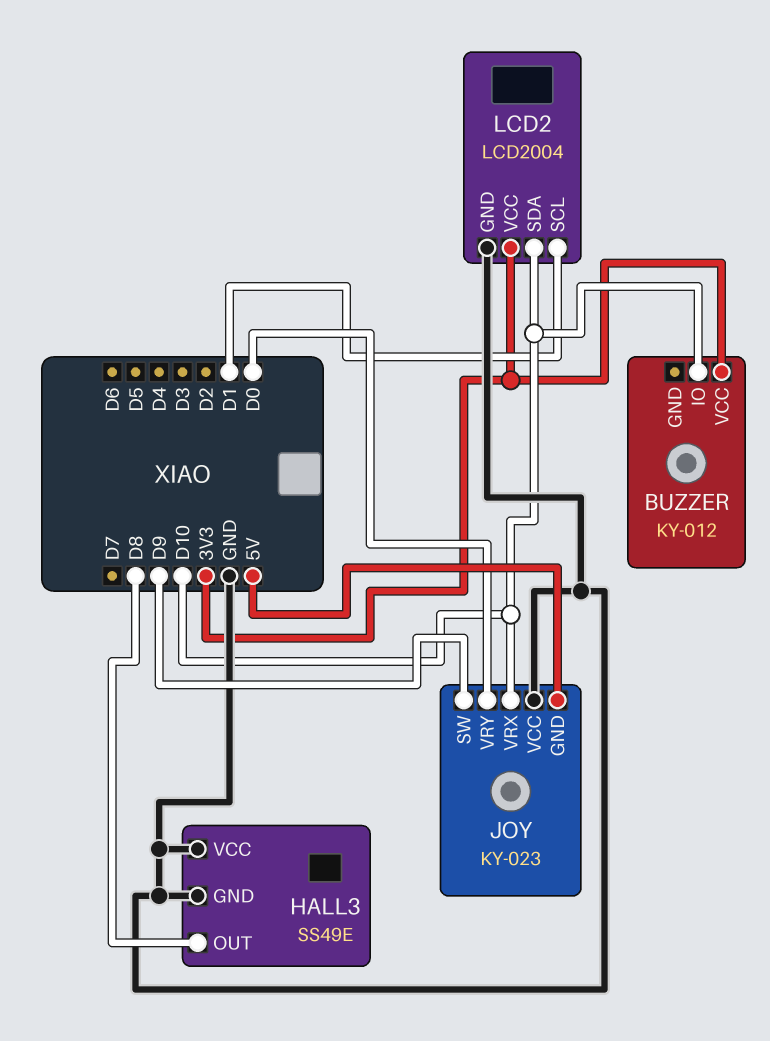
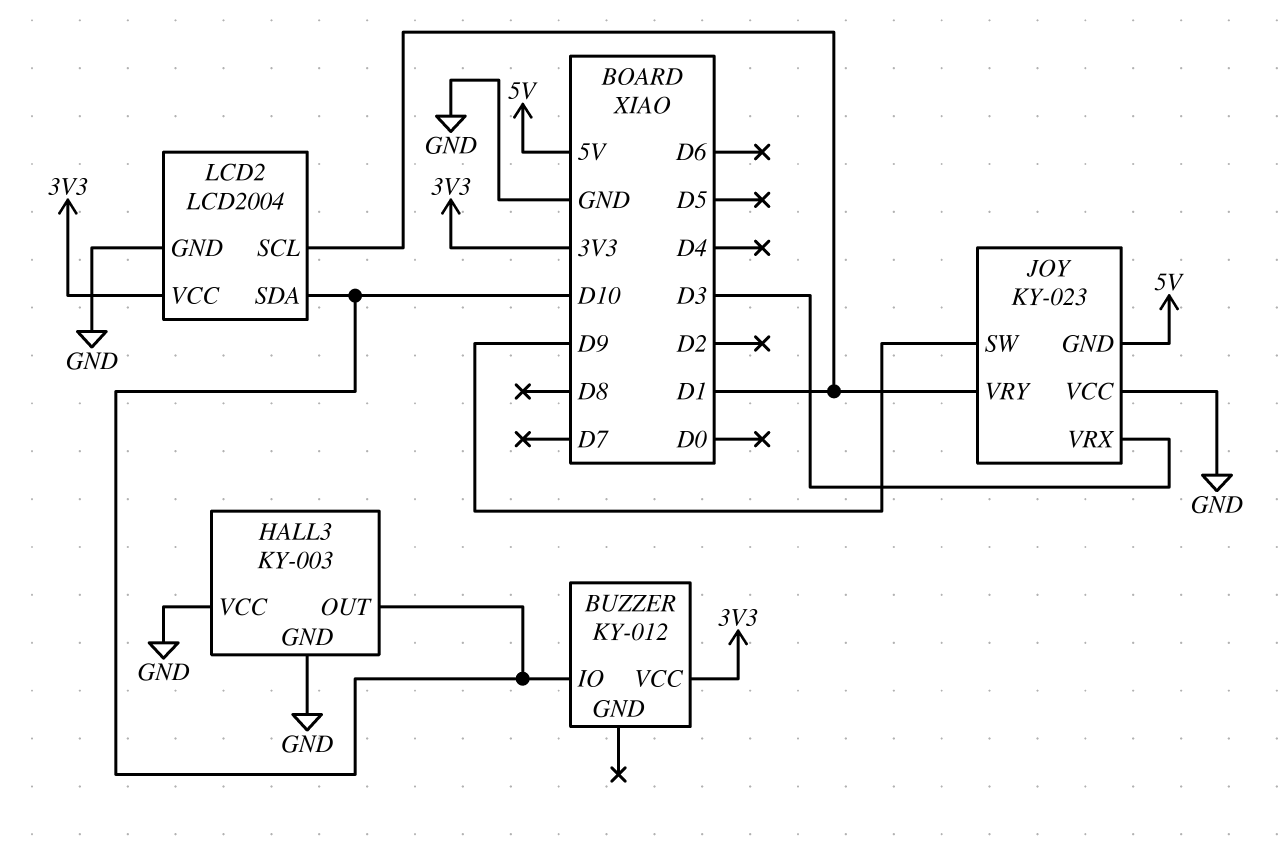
HALL3: SS49E -> KY-003
HALL3 pin OUT: D8 -> D10
JOY pin VRX: D10 -> D3
JOY pin VRY: D0 -> D1

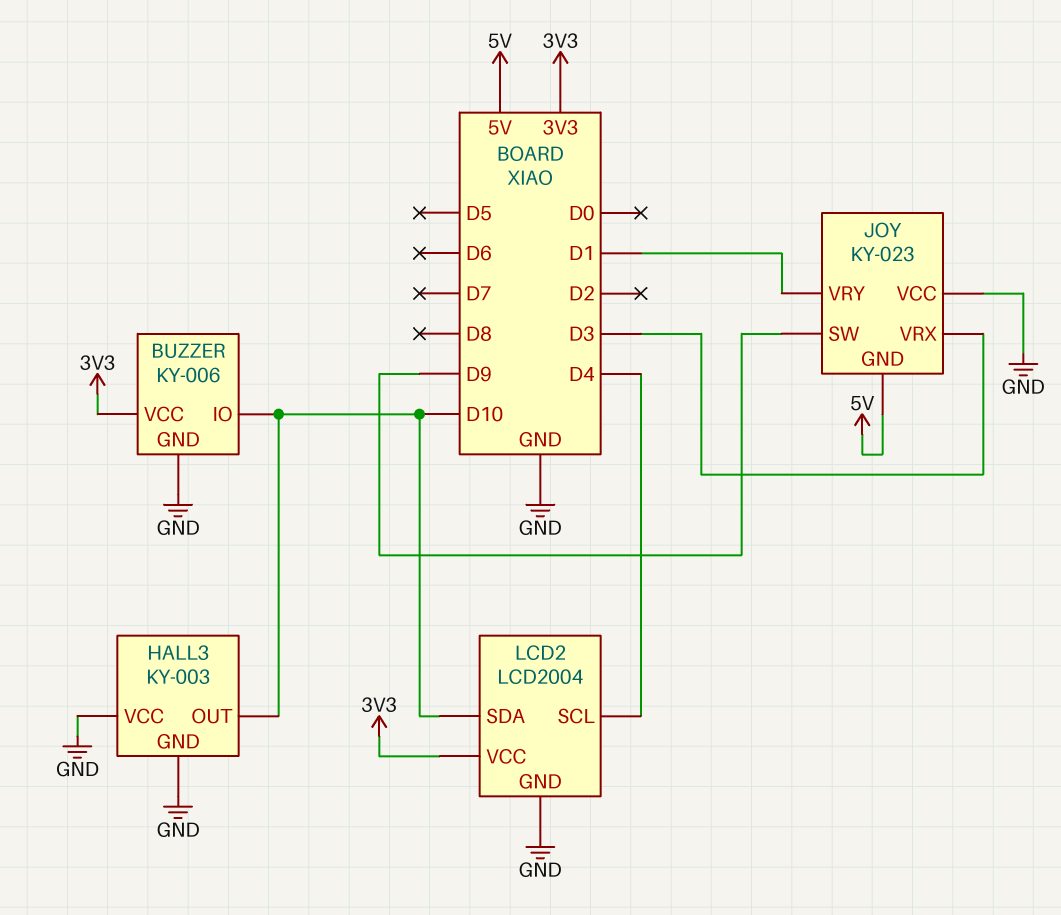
BUZZER: KY-012 -> KY-006
BUZZER pin GND: none -> GND
LCD2 pin SCL: D1 -> D4

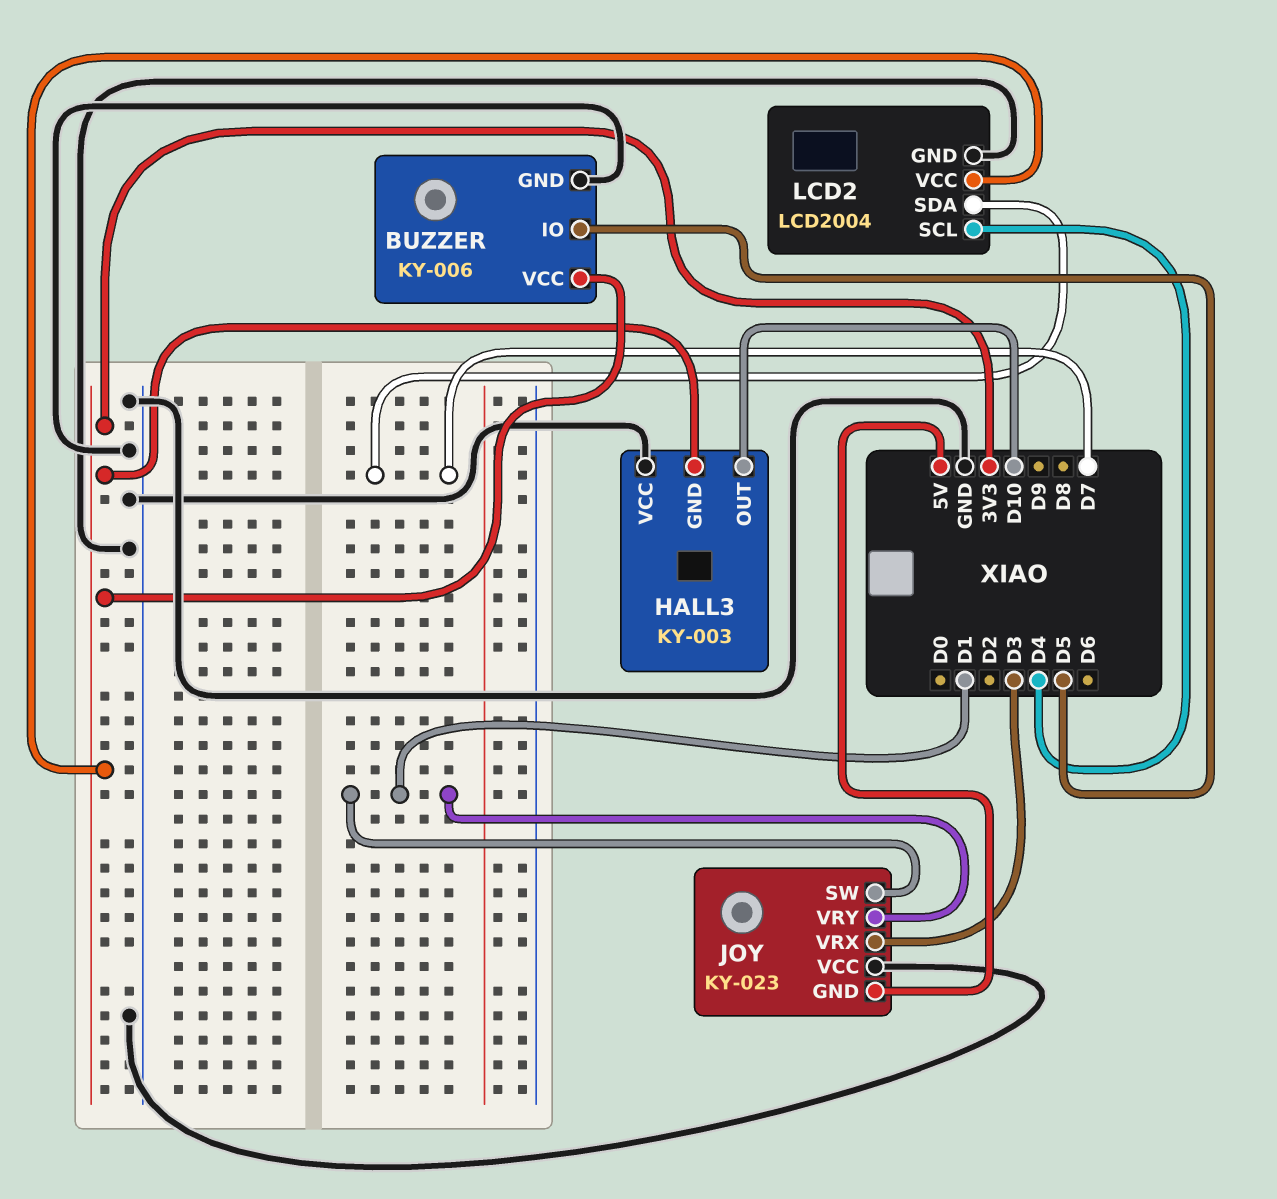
BUZZER pin IO: D10 -> D5
HALL3 pin GND: GND -> 3V3
JOY pin SW: D9 -> D1
LCD2 pin SDA: D10 -> D7

